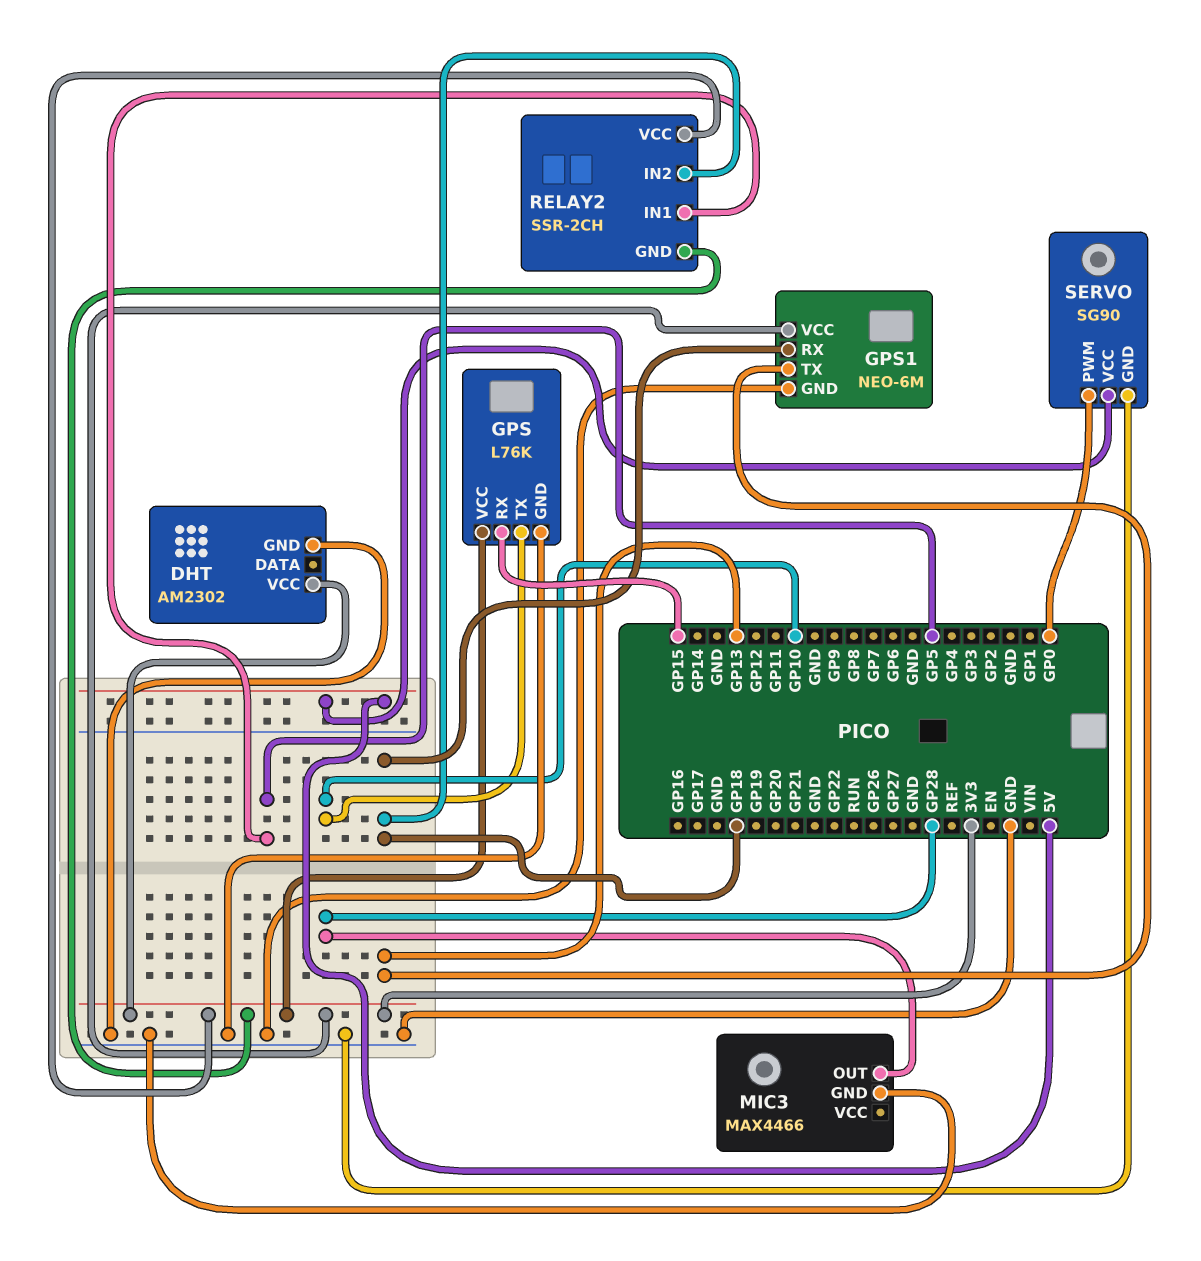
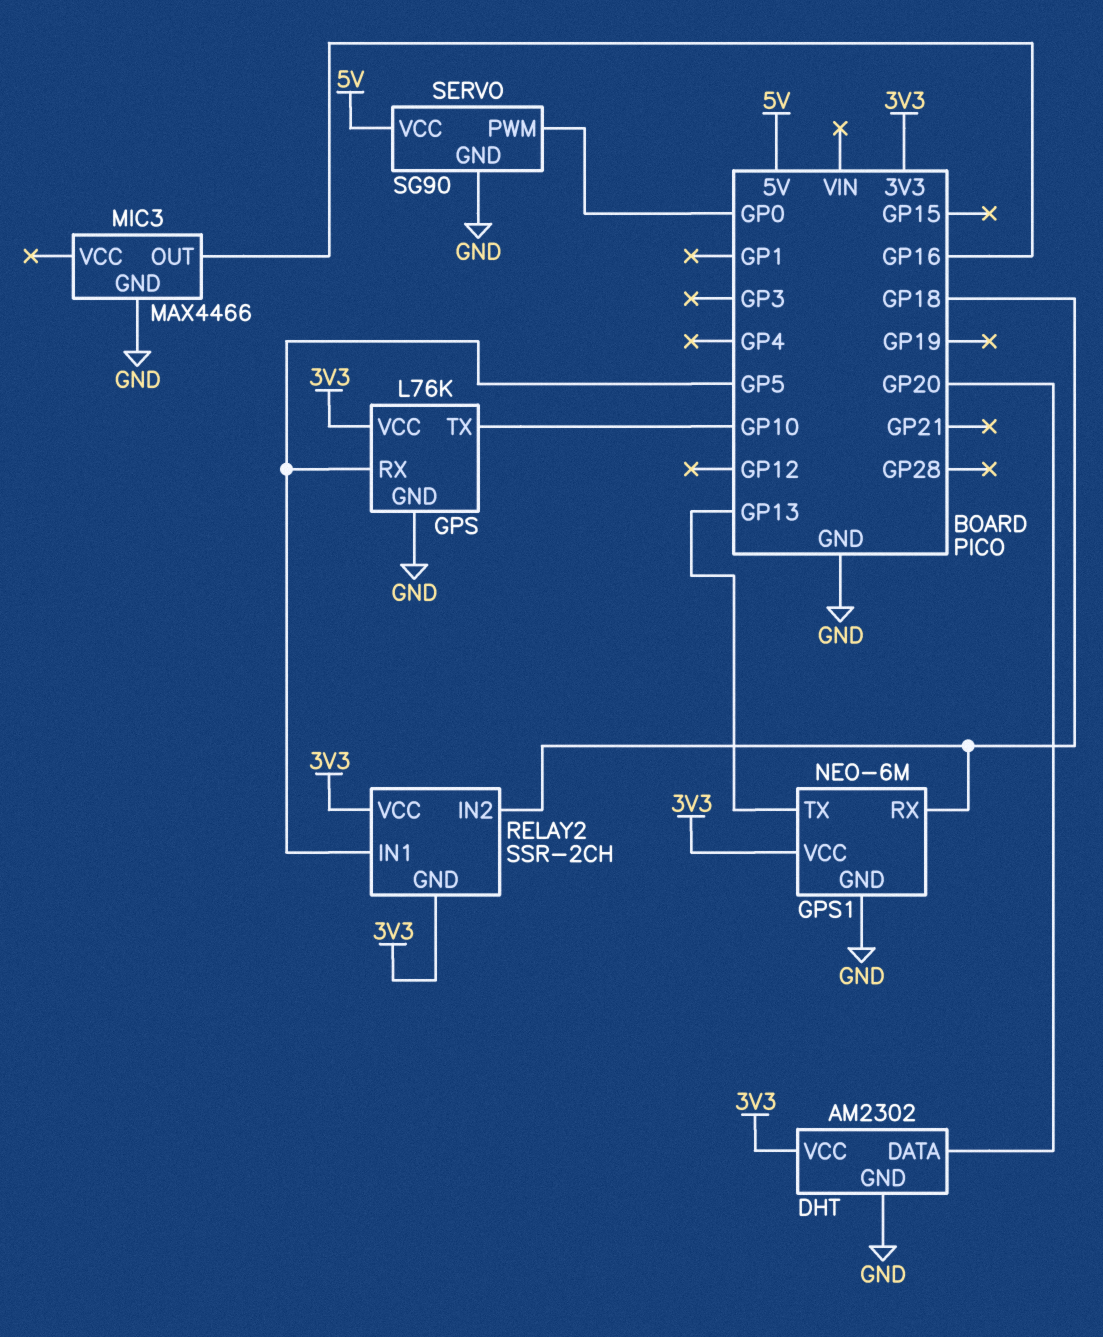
DHT pin DATA: none -> GP20
GPS pin RX: GP15 -> GP5
MIC3 pin OUT: GP28 -> GP16

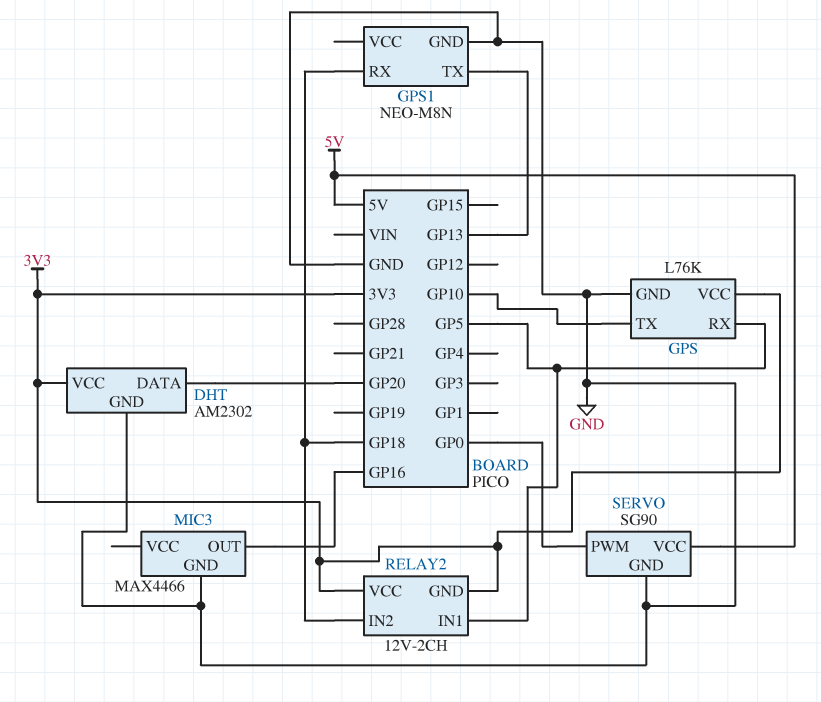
GPS1: NEO-6M -> NEO-M8N
GPS1 pin VCC: 3V3 -> none
RELAY2: SSR-2CH -> 12V-2CH

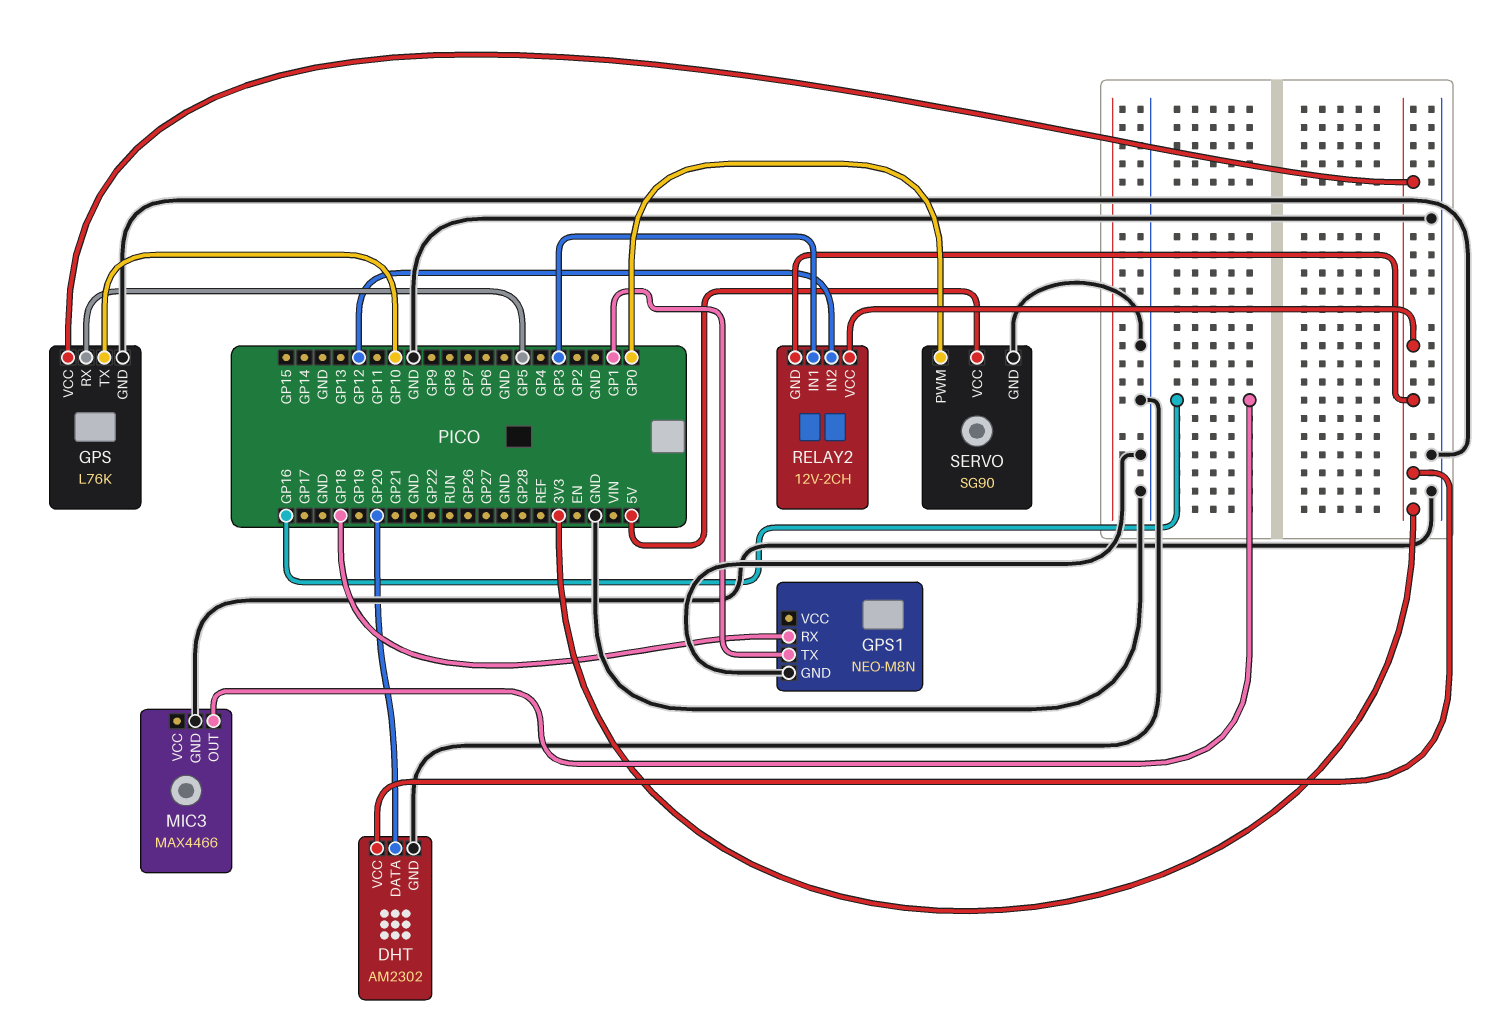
GPS1 pin TX: GP13 -> GP1
RELAY2 pin IN1: GP5 -> GP3
RELAY2 pin IN2: GP18 -> GP12

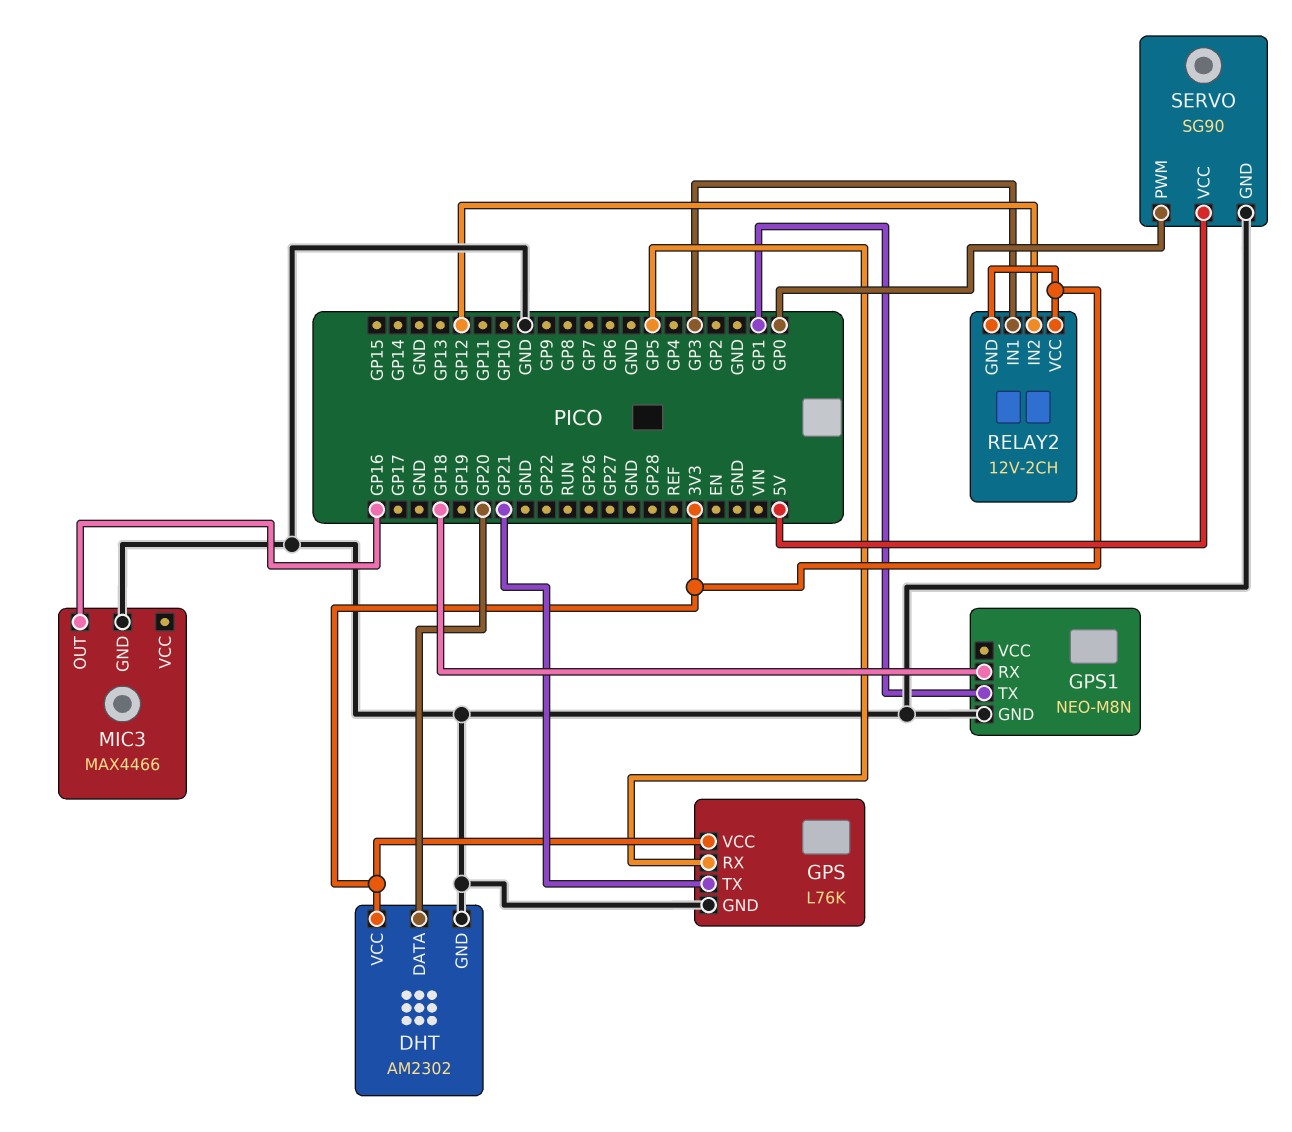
GPS pin TX: GP10 -> GP21

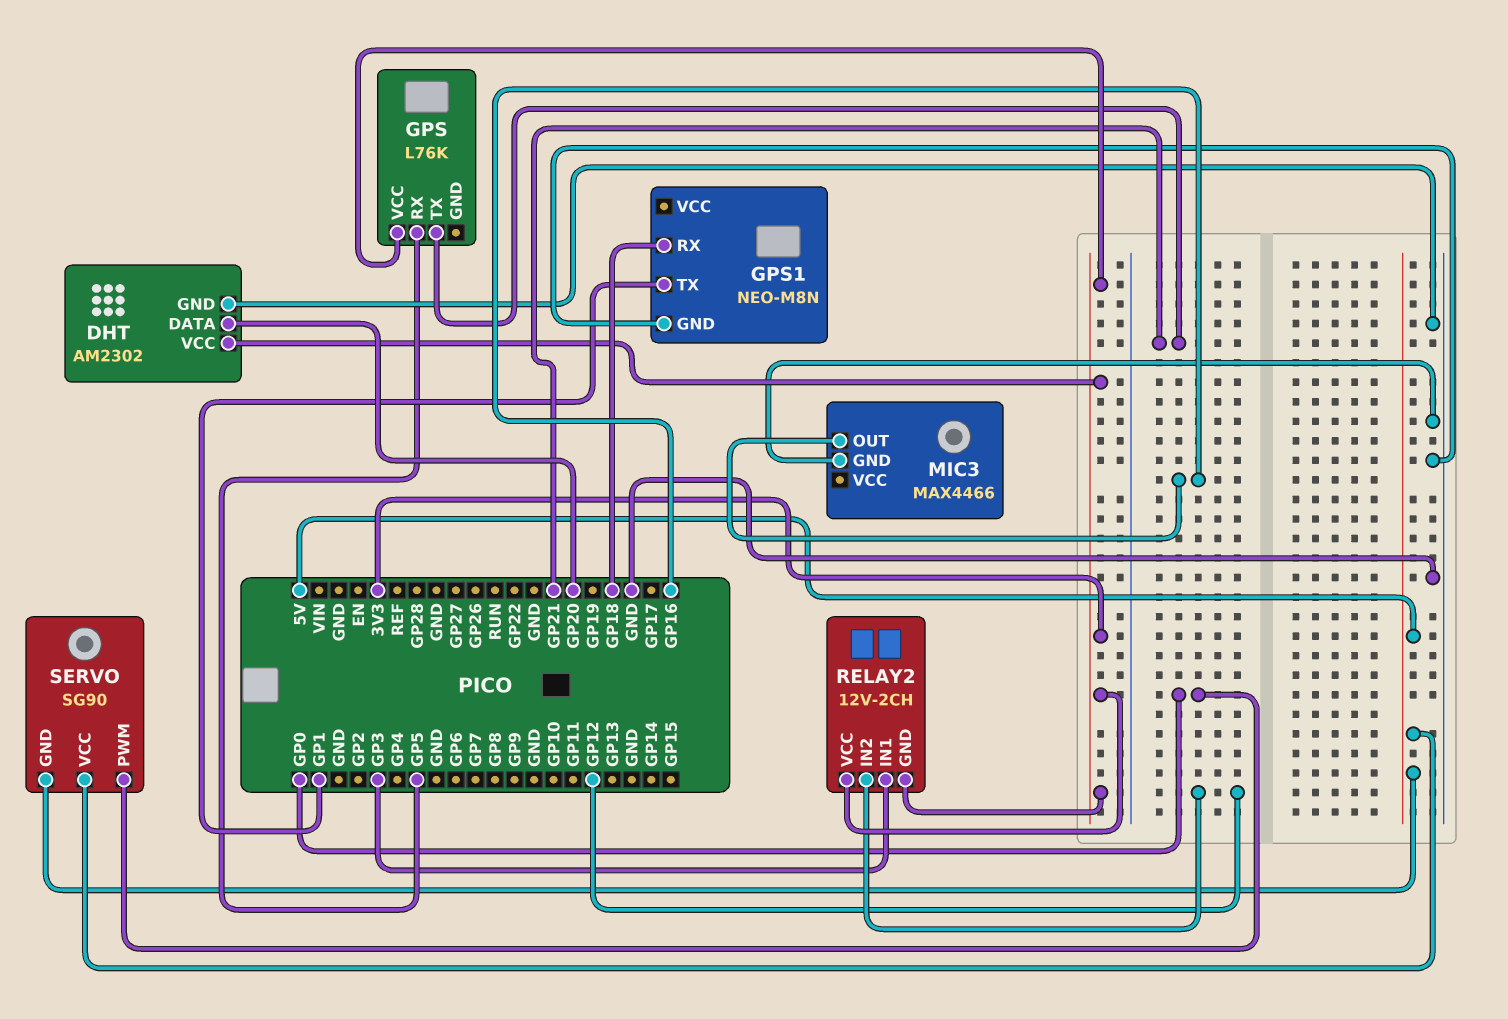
GPS pin GND: GND -> none
SERVO pin GND: GND -> 5V

